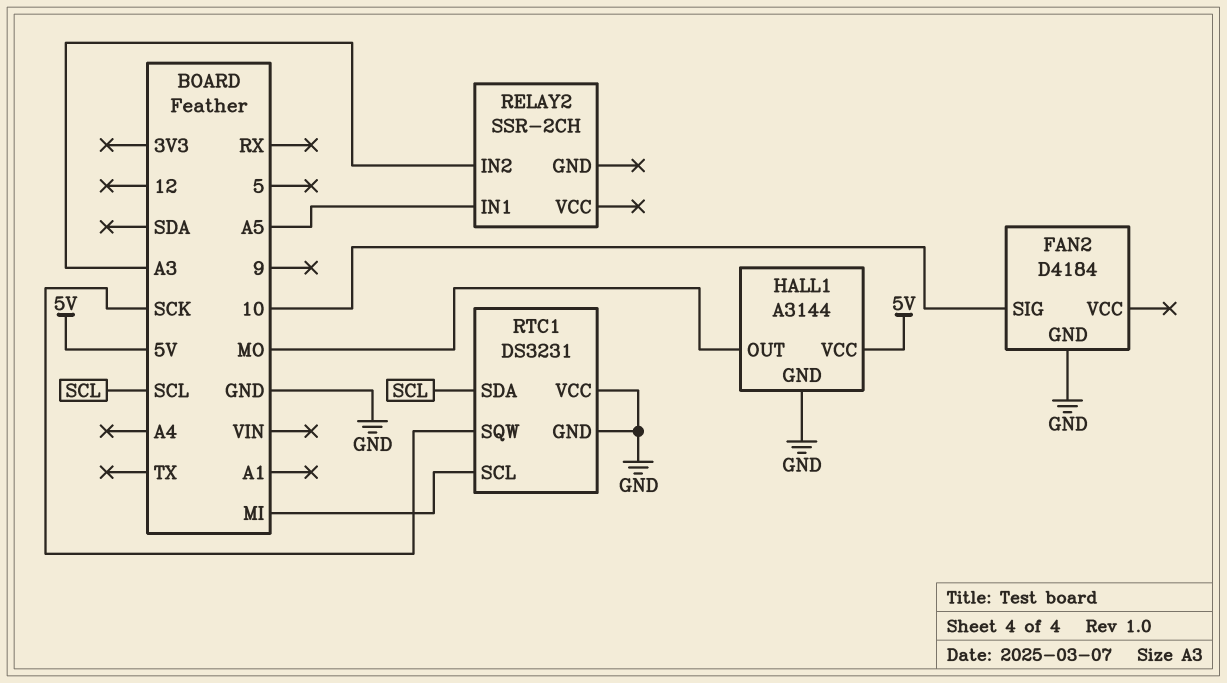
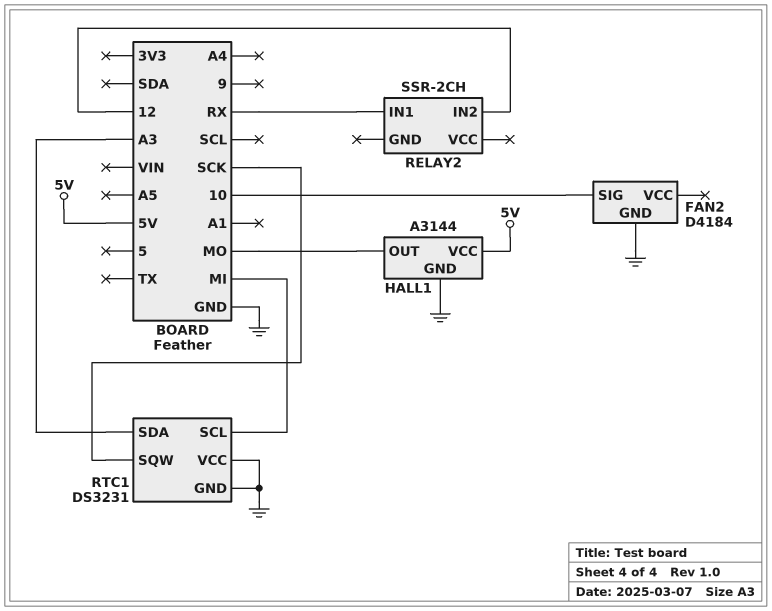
RELAY2 pin IN1: A5 -> RX
RELAY2 pin IN2: A3 -> 12
RTC1 pin SDA: SCL -> A3

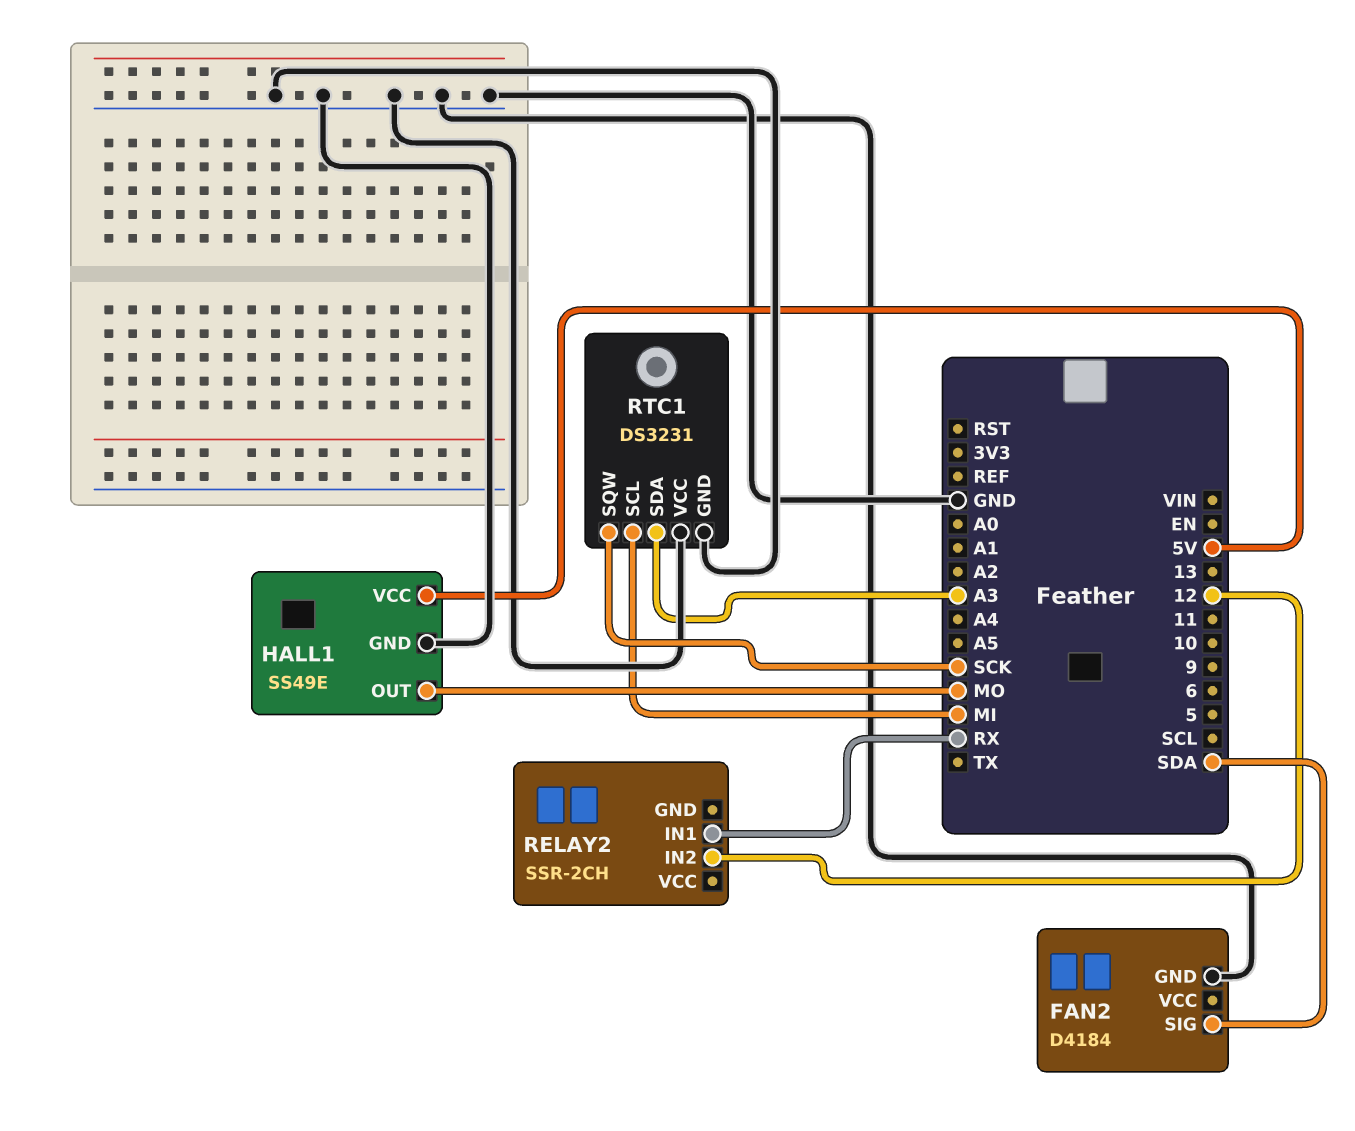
FAN2 pin SIG: 10 -> SDA
HALL1: A3144 -> SS49E

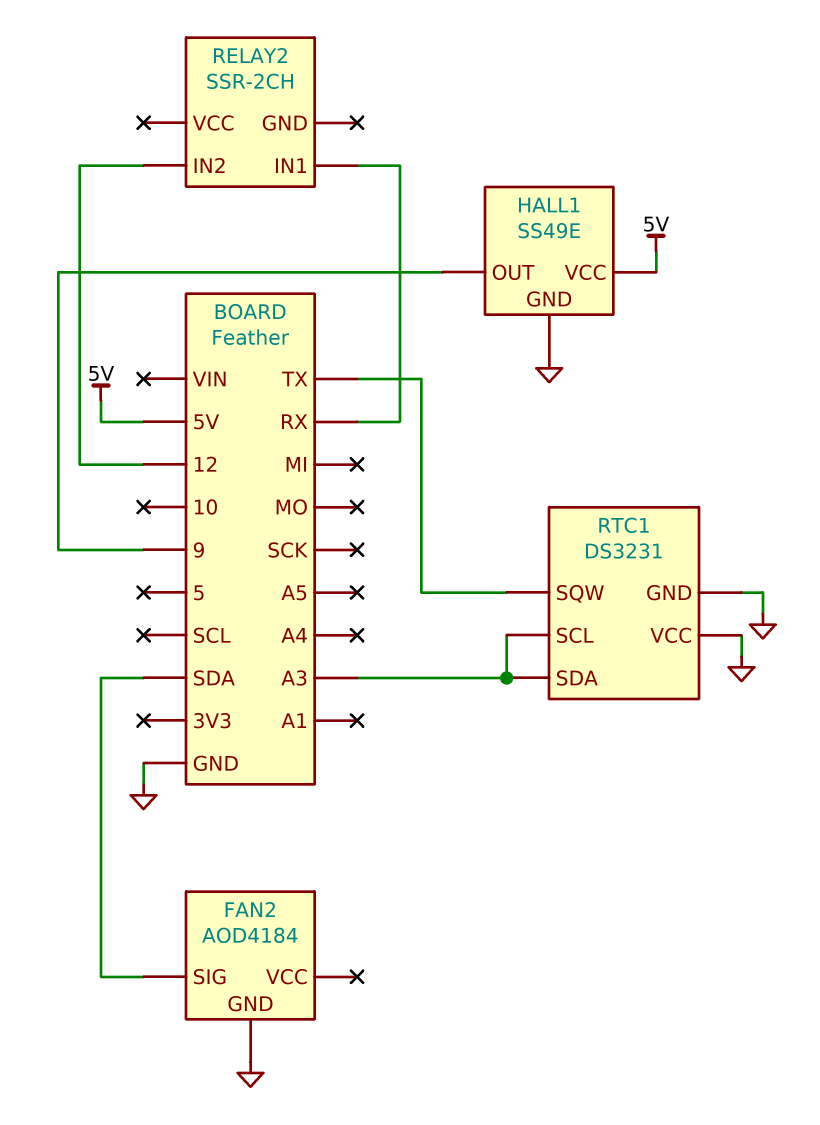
FAN2: D4184 -> AOD4184
HALL1 pin OUT: MO -> 9
RTC1 pin SCL: MI -> A3
RTC1 pin SQW: SCK -> TX

